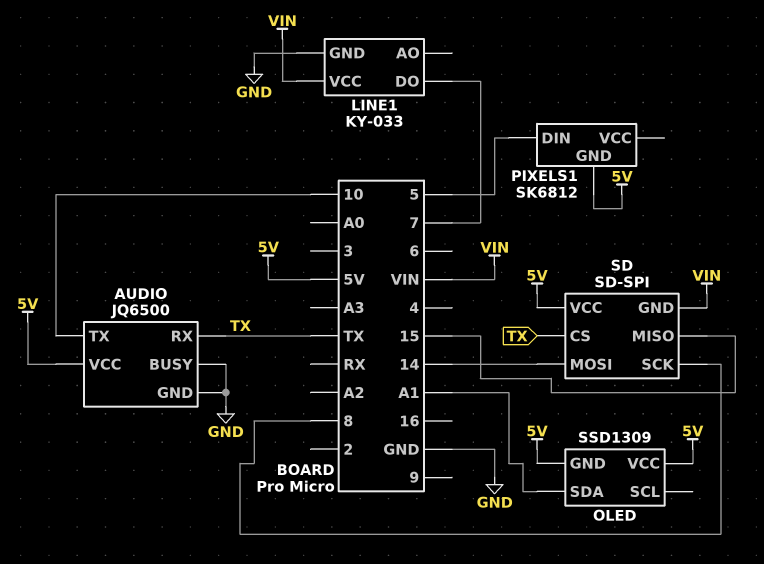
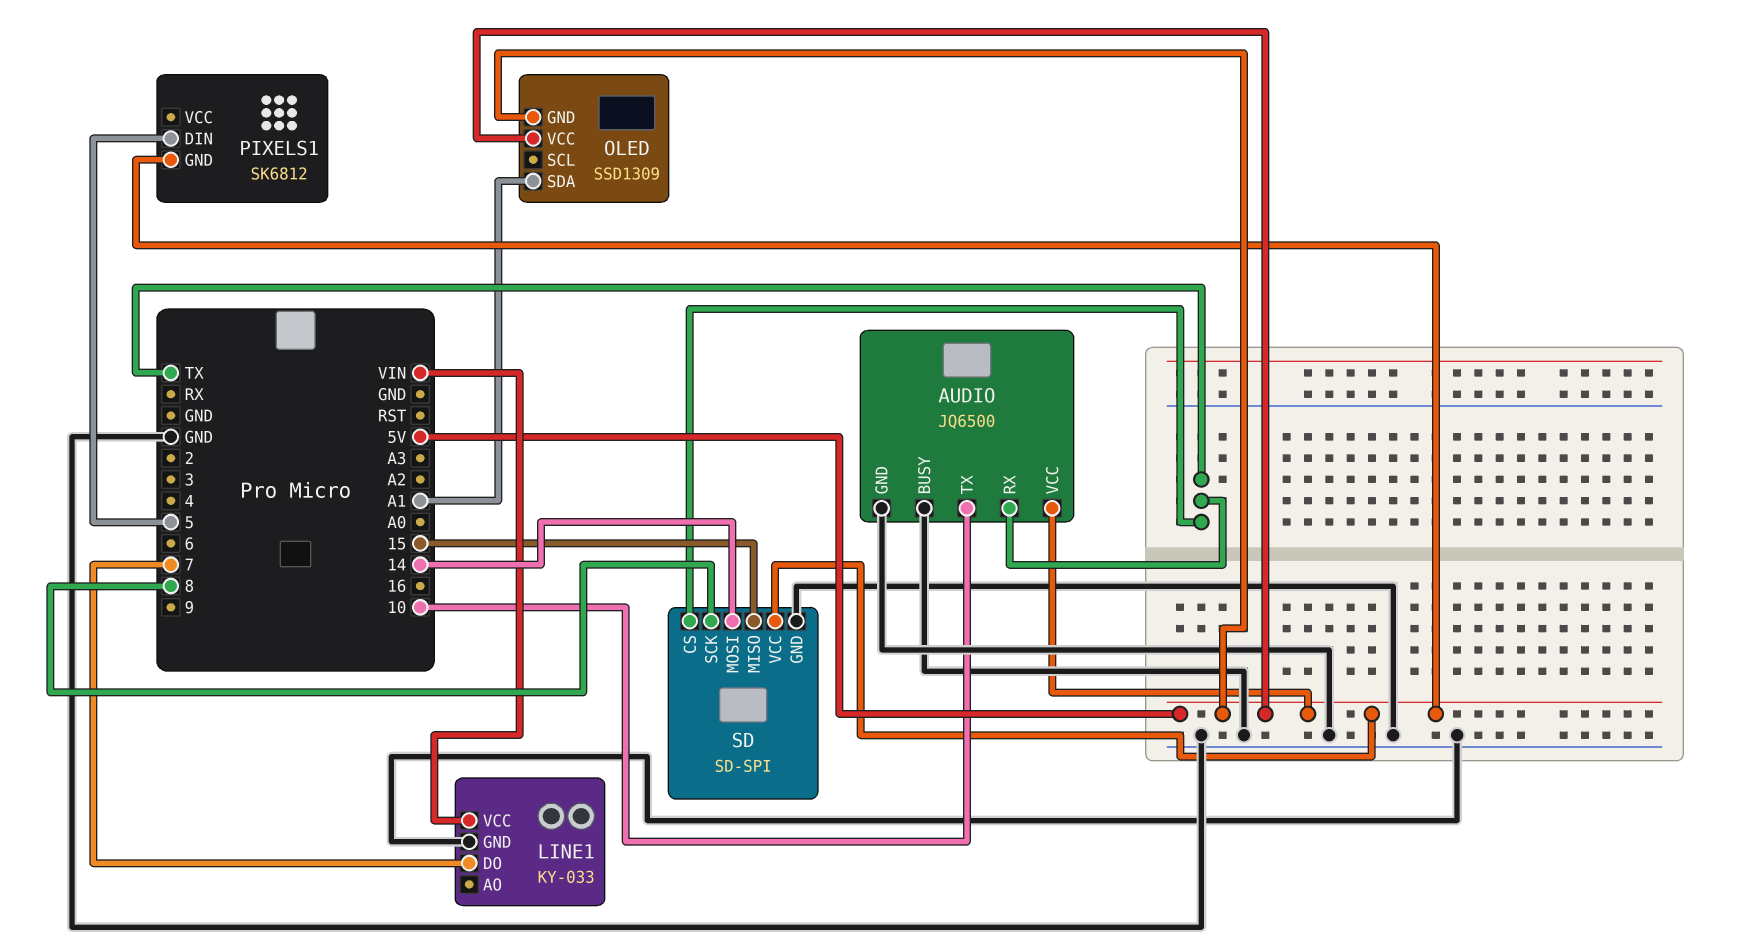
SD pin GND: VIN -> GND

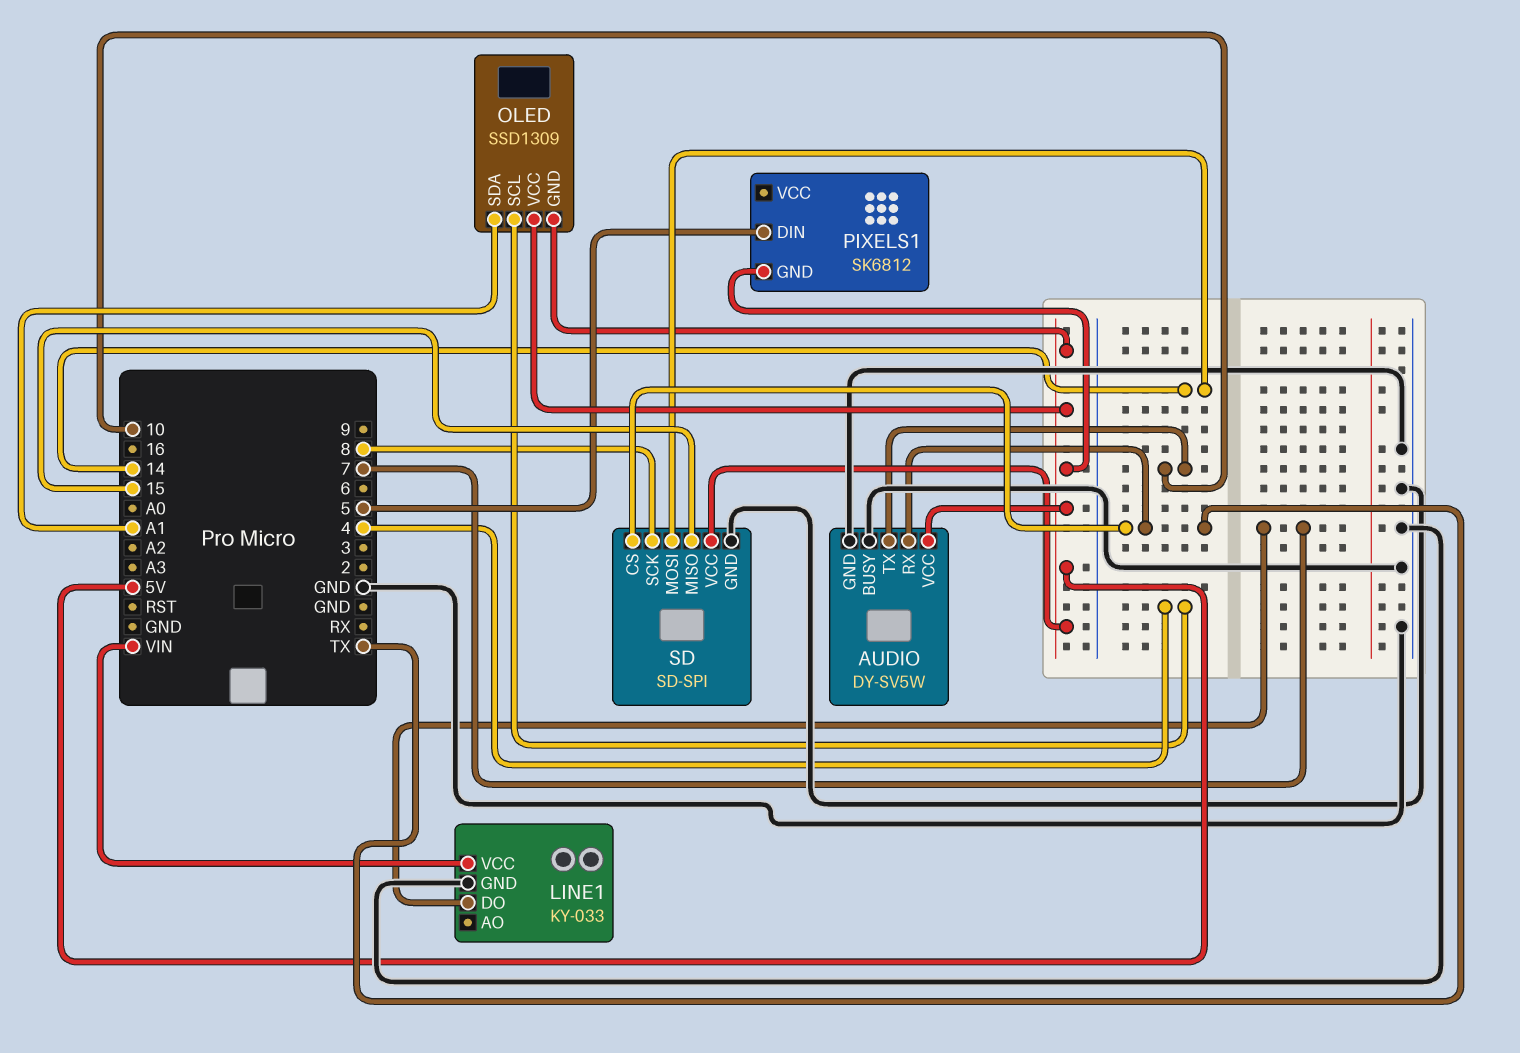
AUDIO: JQ6500 -> DY-SV5W
OLED pin SCL: none -> 4

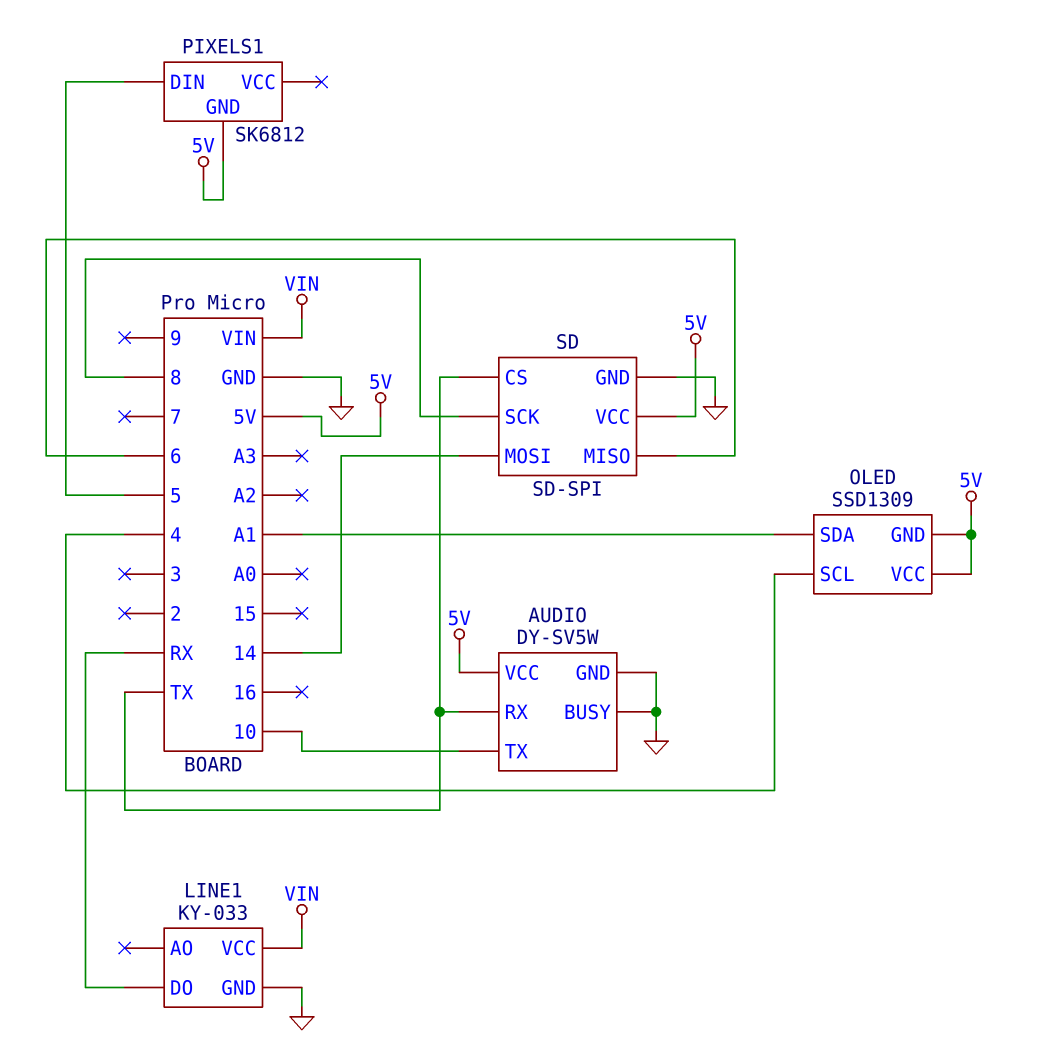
LINE1 pin DO: 7 -> RX
SD pin MISO: 15 -> 6

